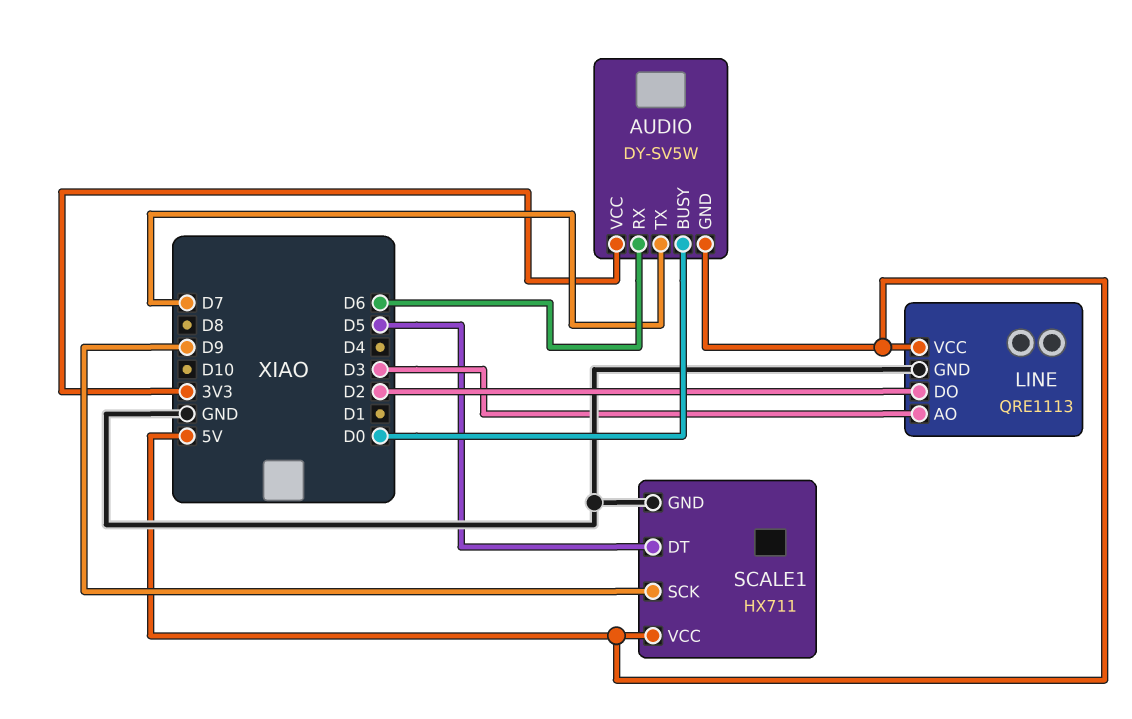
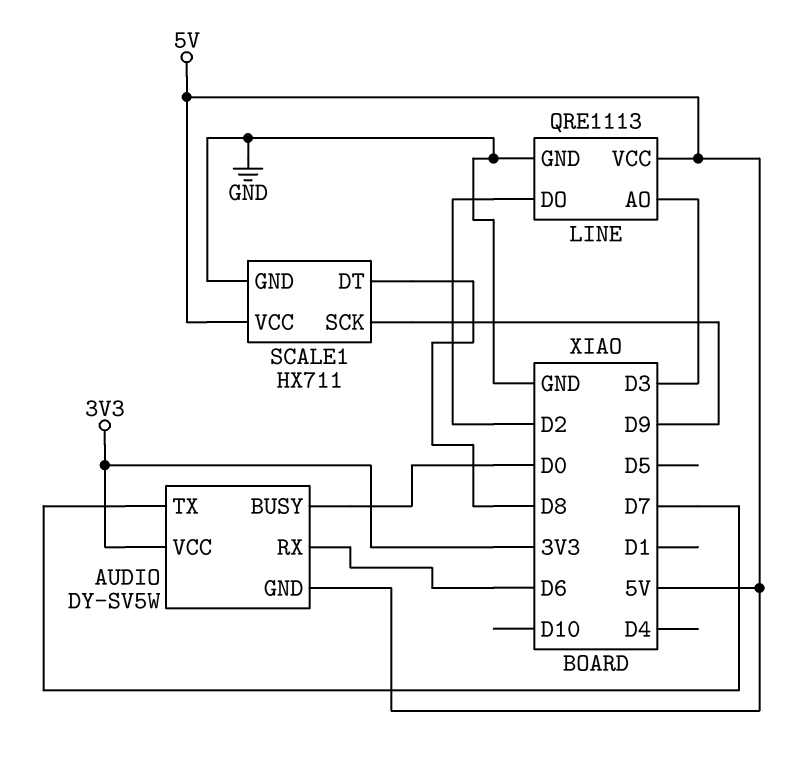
SCALE1 pin DT: D5 -> D8

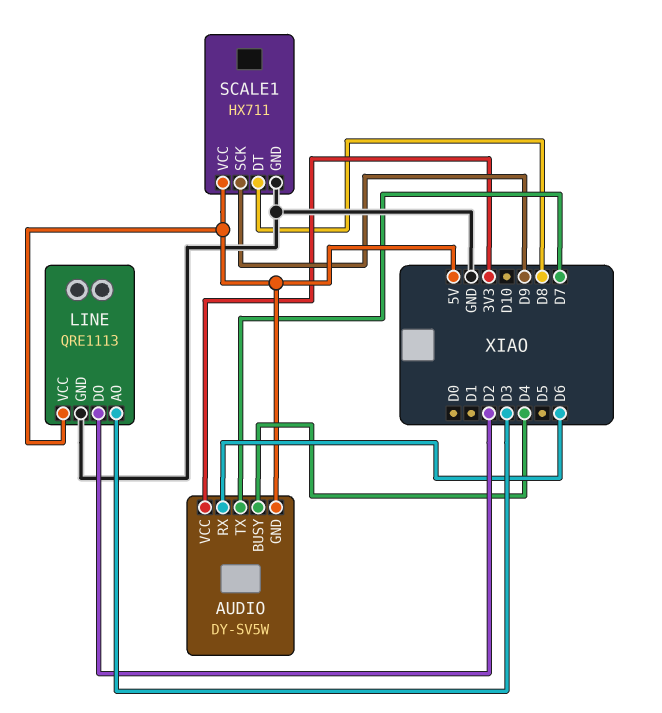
AUDIO pin BUSY: D0 -> D4

